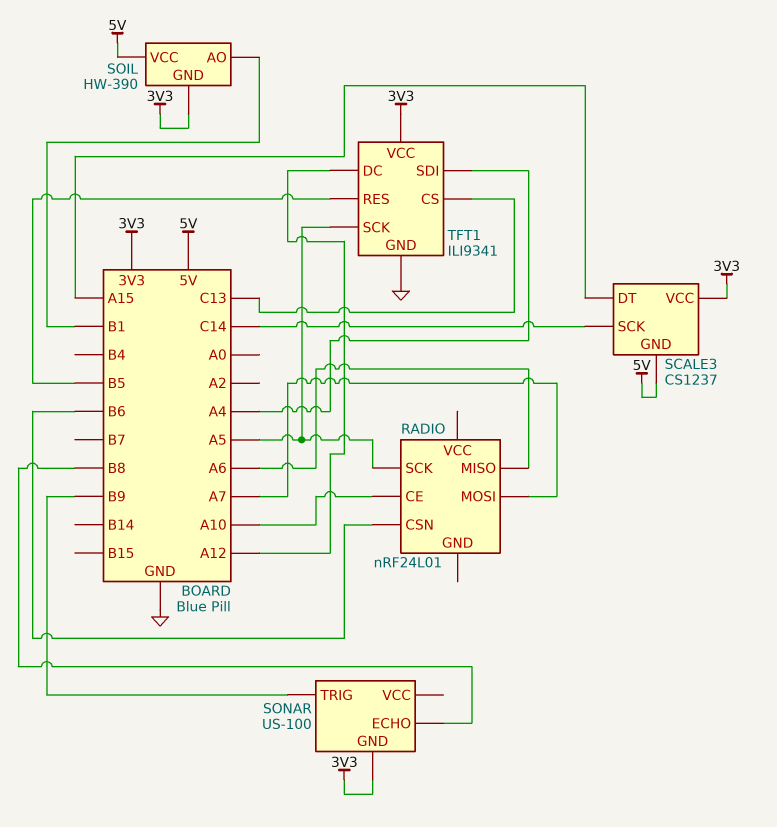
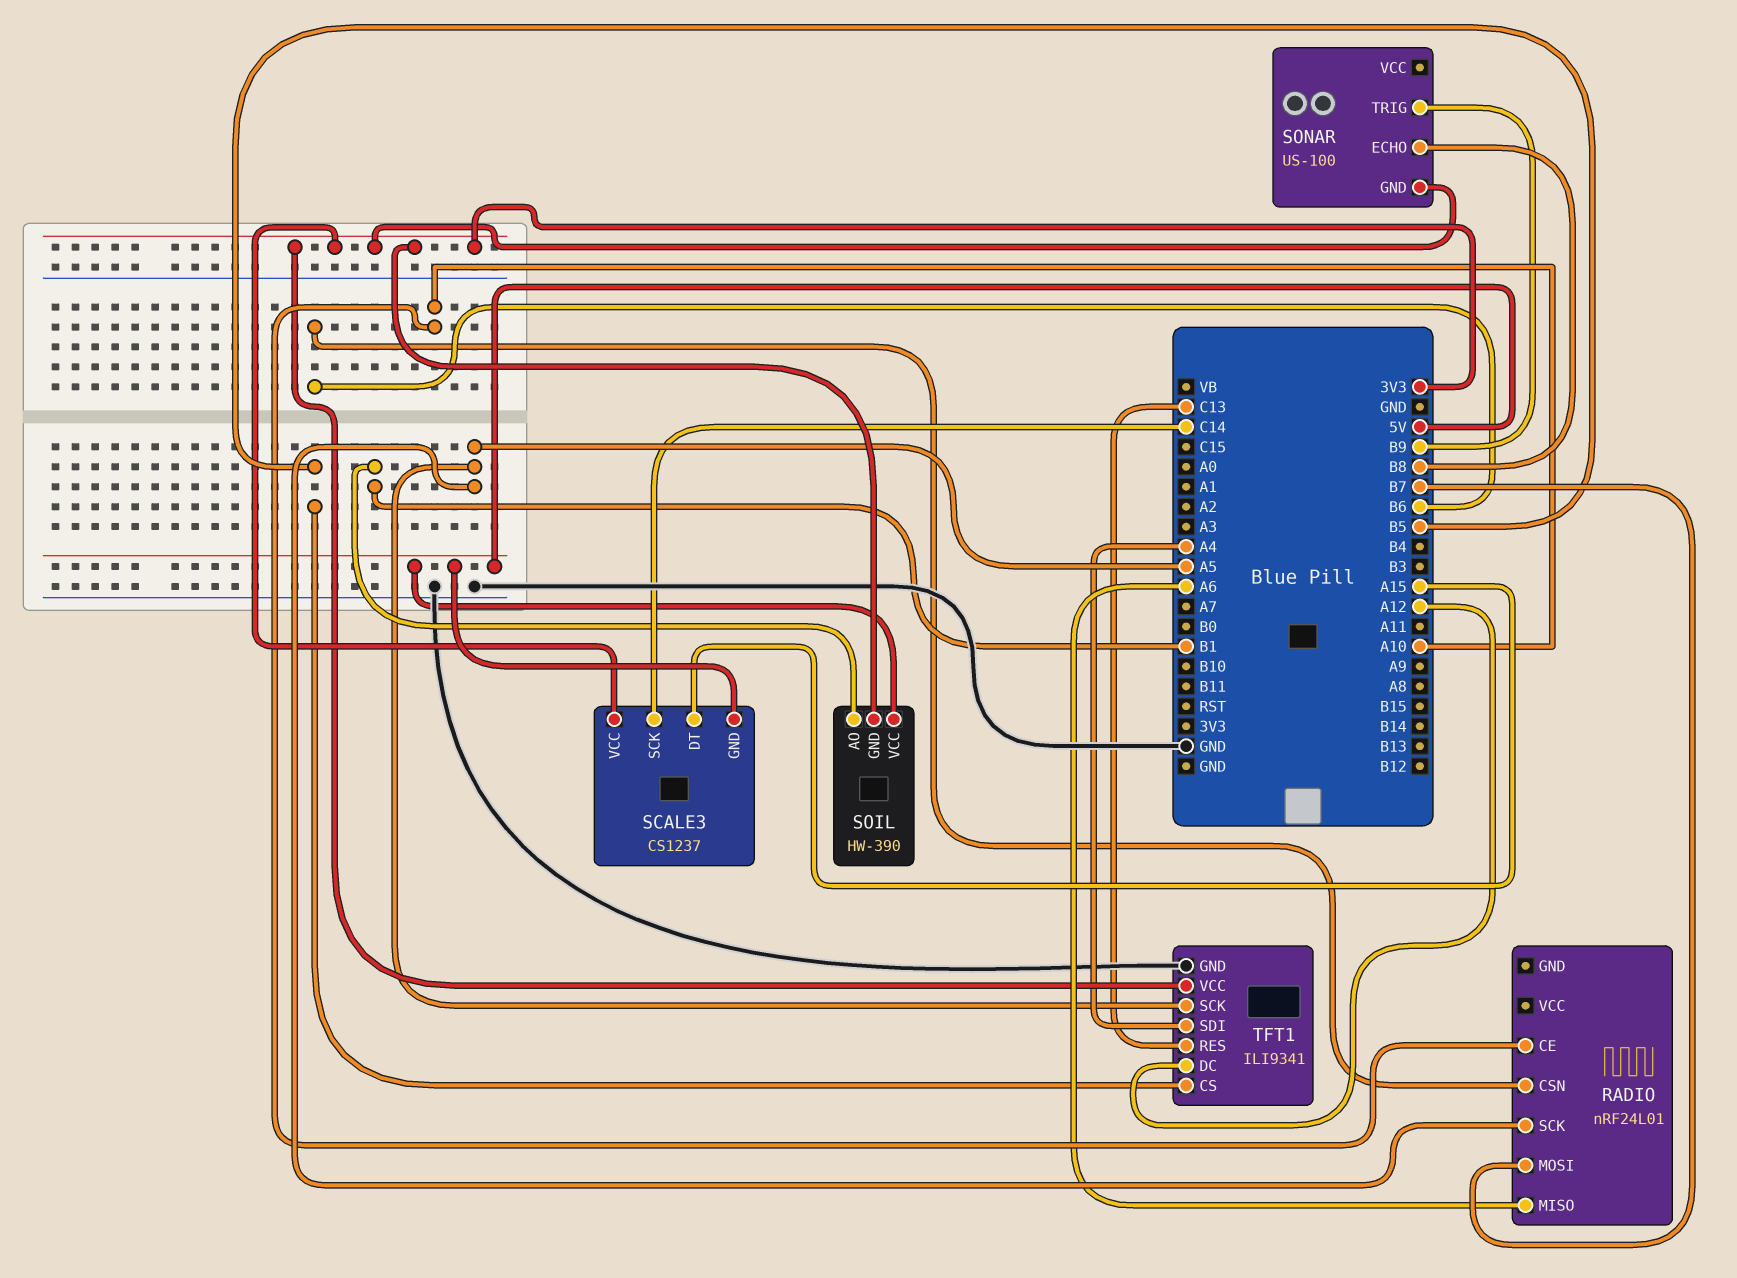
RADIO pin MOSI: A7 -> B7
TFT1 pin CS: C13 -> B5
TFT1 pin RES: B5 -> C13

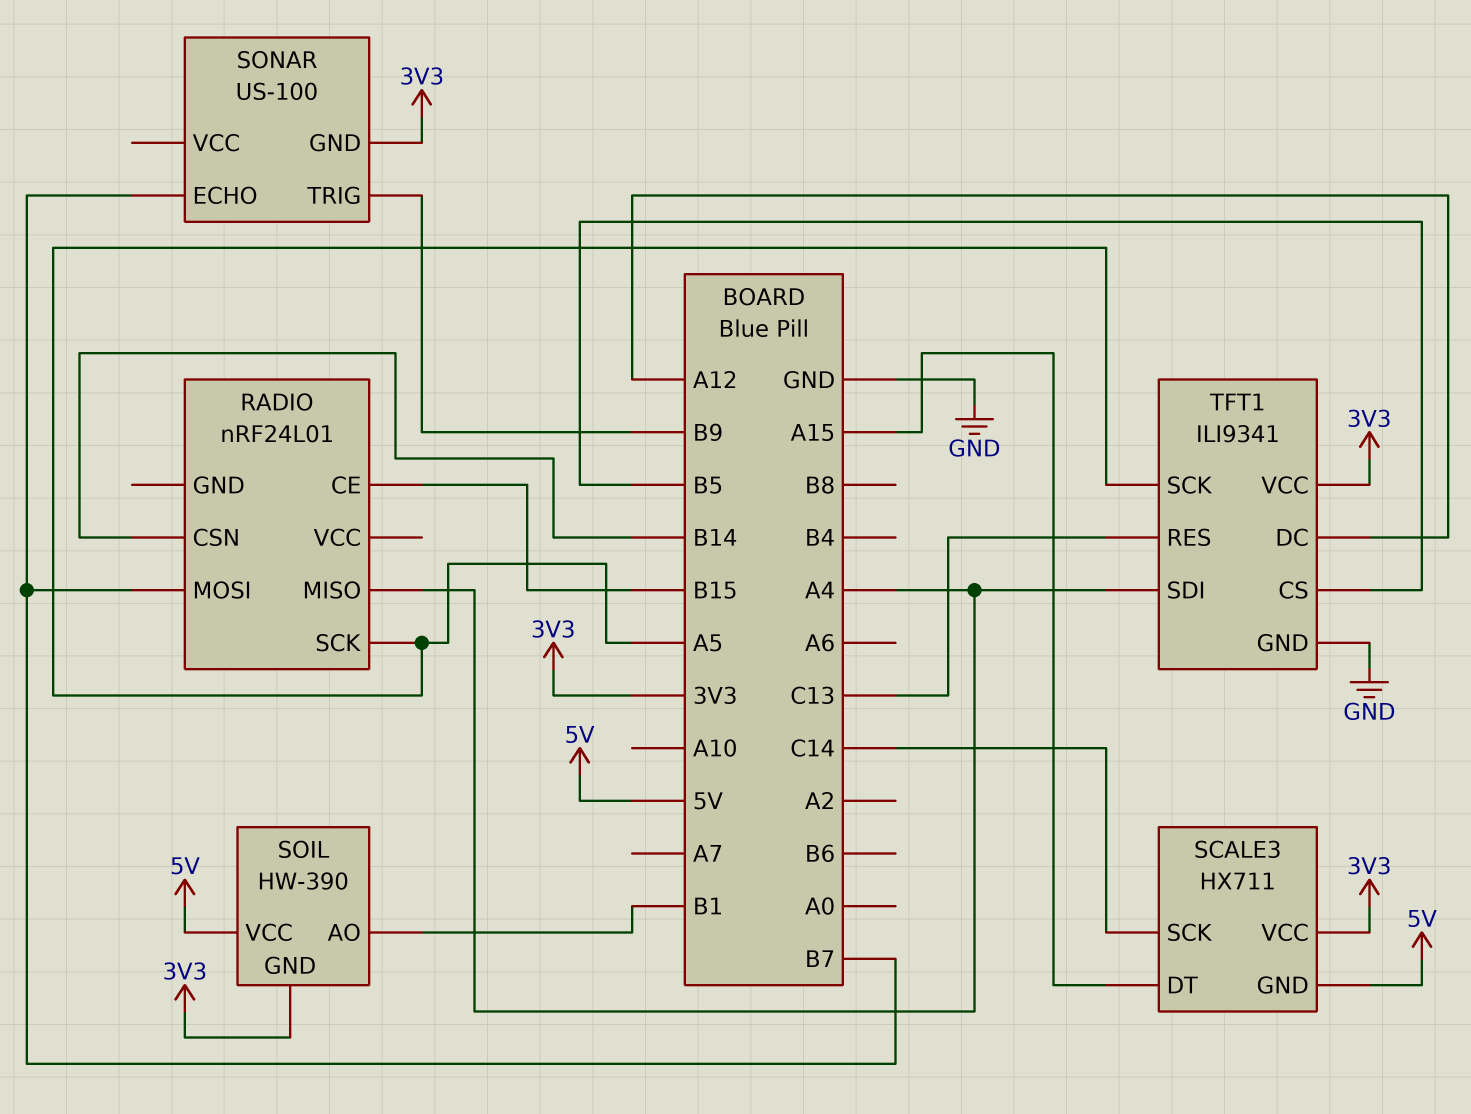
RADIO pin CE: A10 -> B15
RADIO pin CSN: B6 -> B14
RADIO pin MISO: A6 -> A4
SCALE3: CS1237 -> HX711
SONAR pin ECHO: B8 -> B7

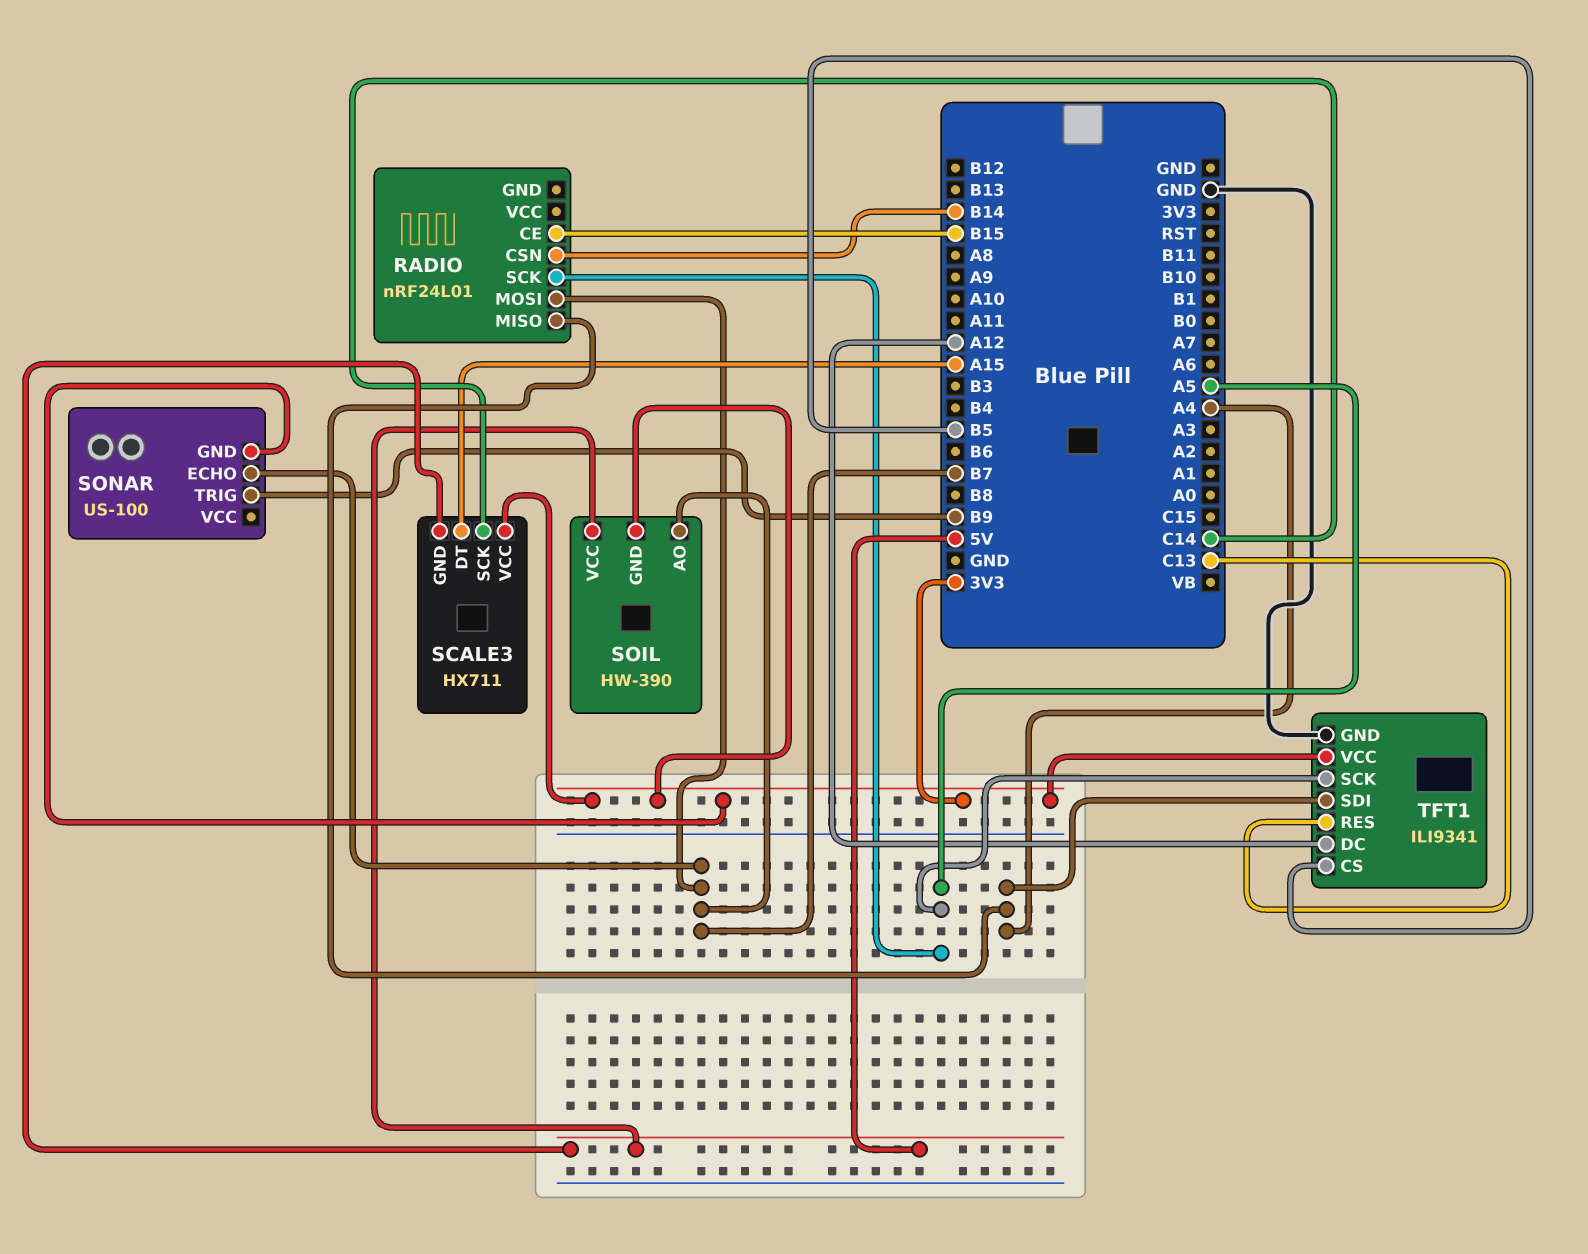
SOIL pin AO: B1 -> B7

